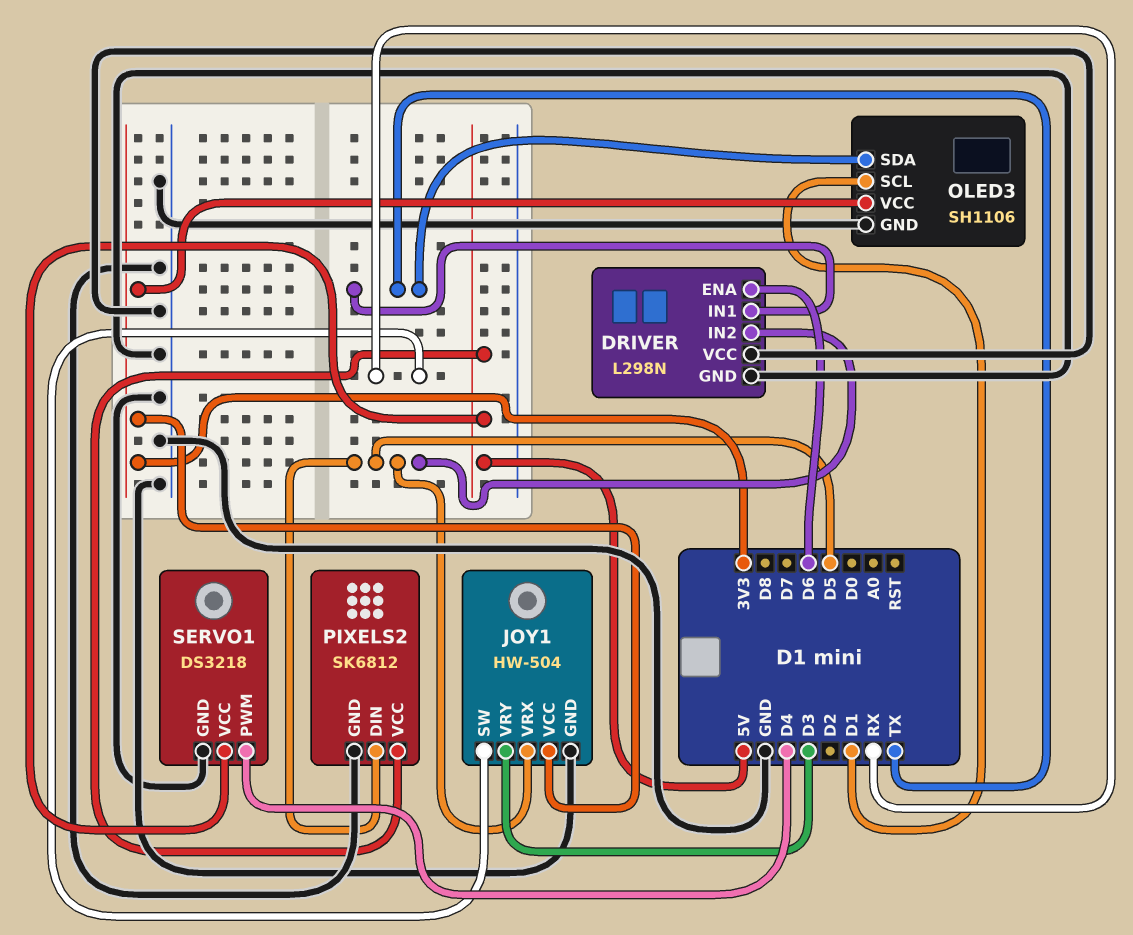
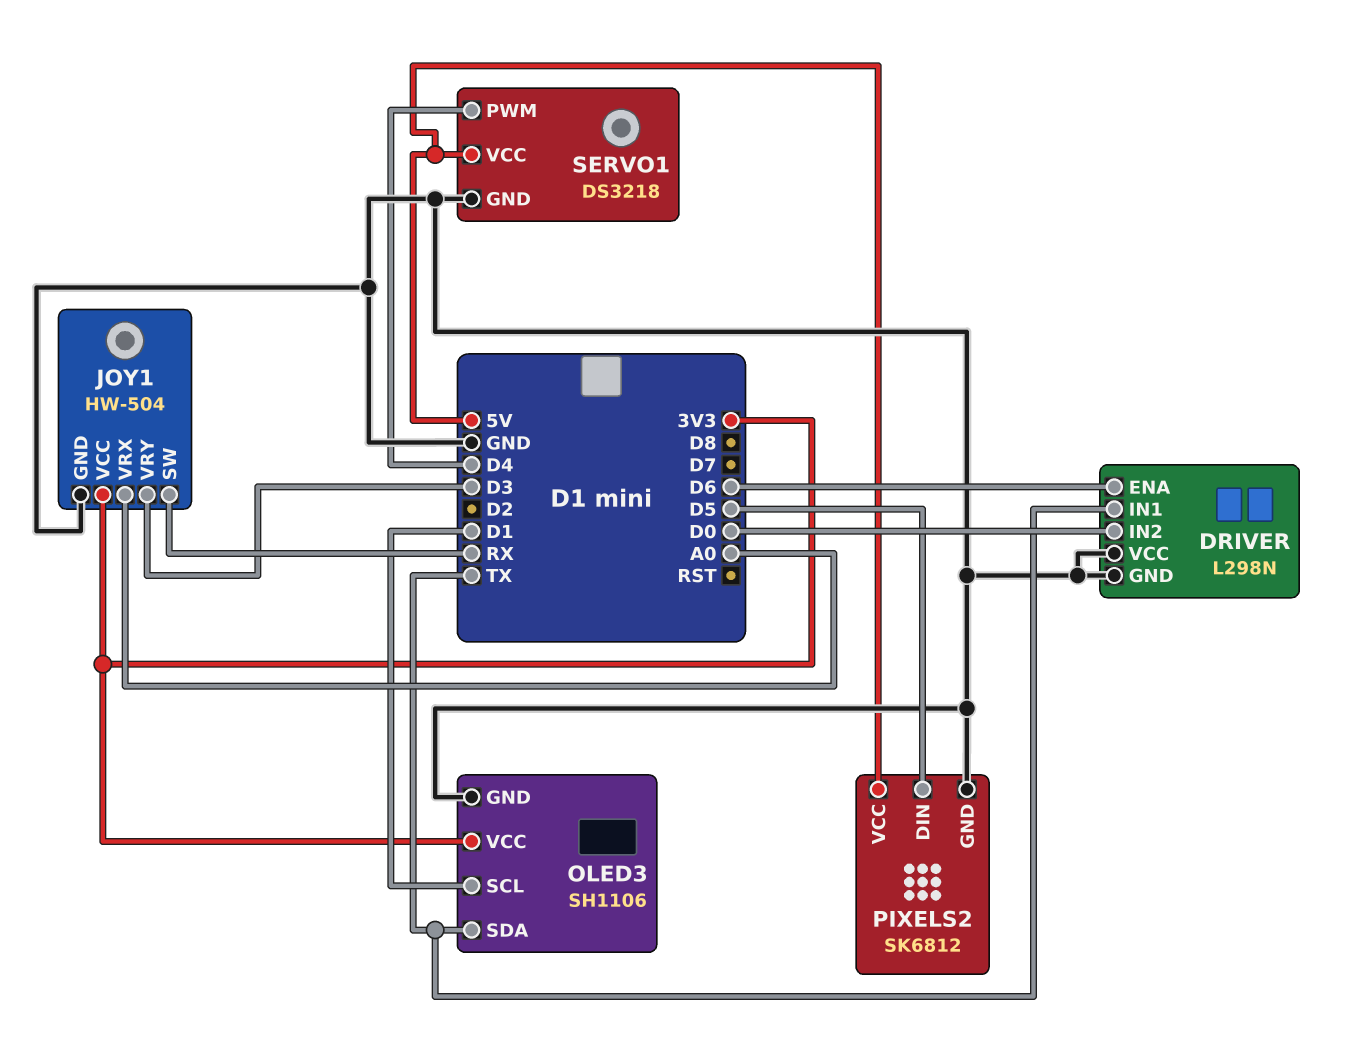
DRIVER pin IN2: D5 -> D0
JOY1 pin VRX: D5 -> A0

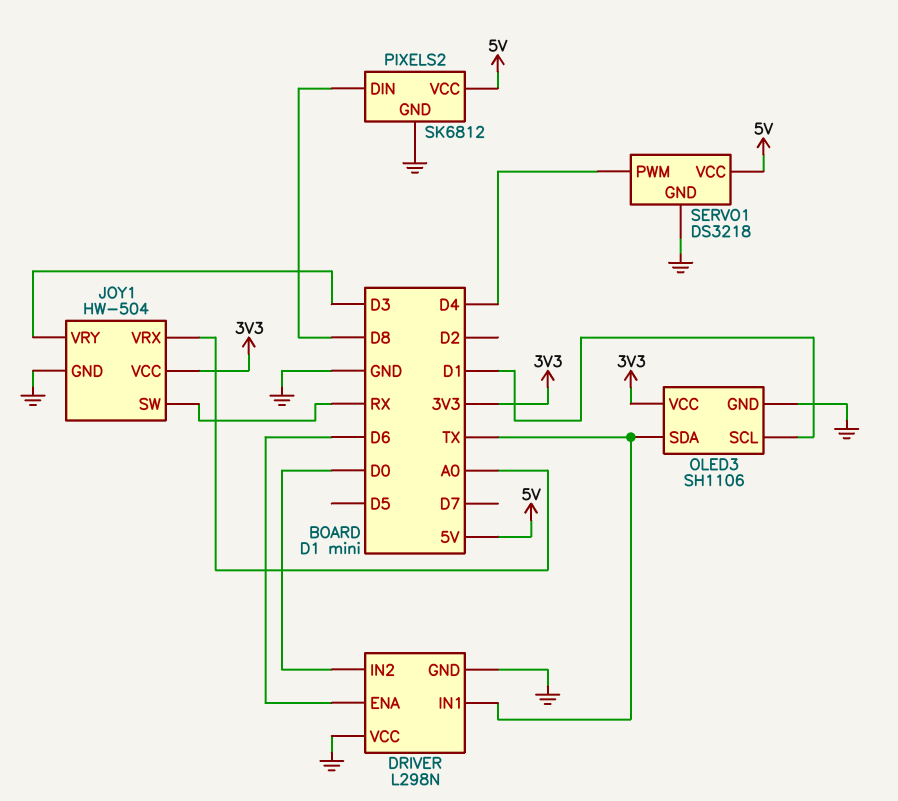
PIXELS2 pin DIN: D5 -> D8

